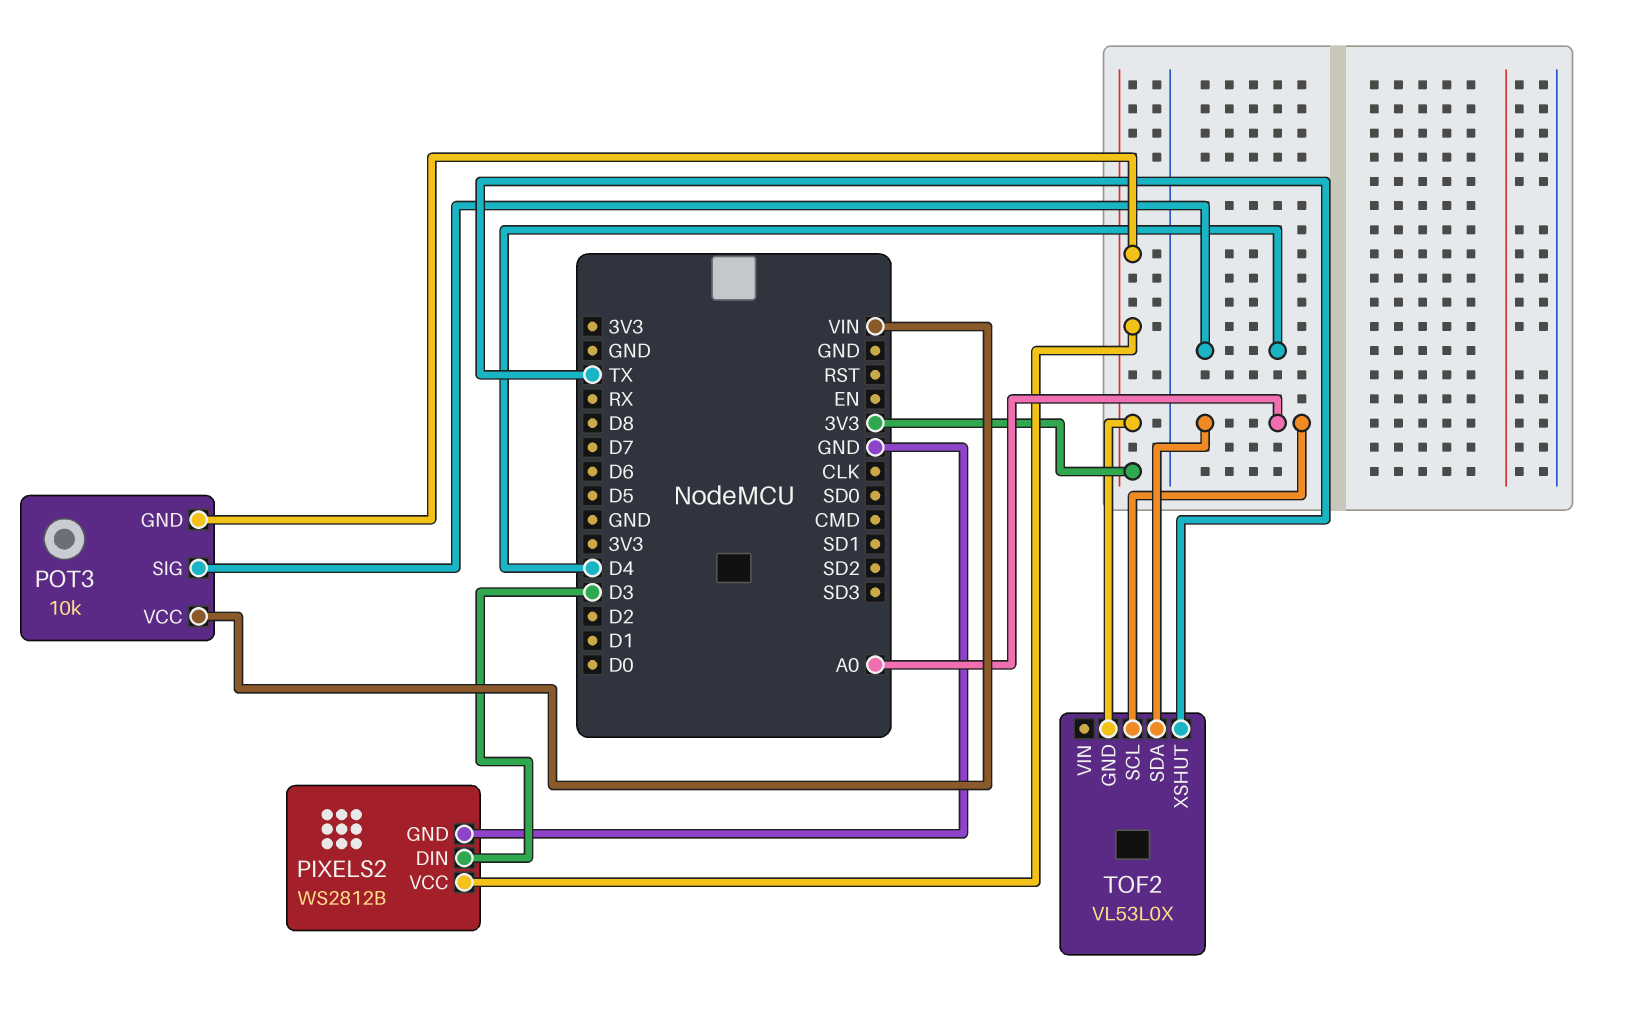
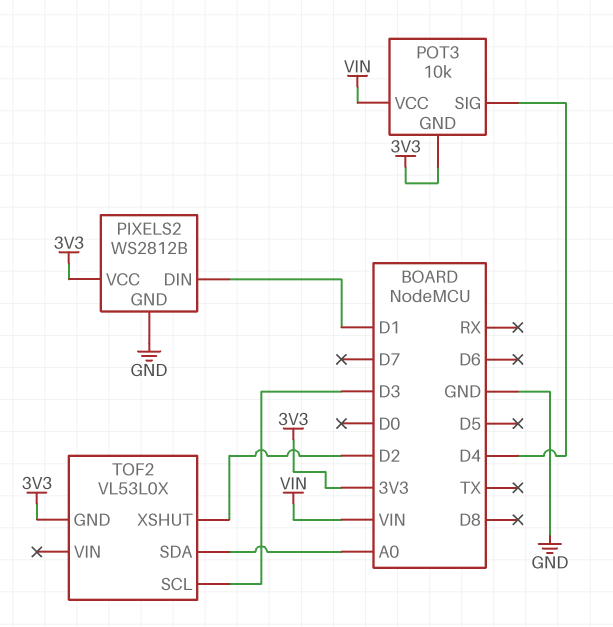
PIXELS2 pin DIN: D3 -> D1
TOF2 pin SCL: A0 -> D3
TOF2 pin XSHUT: TX -> D2

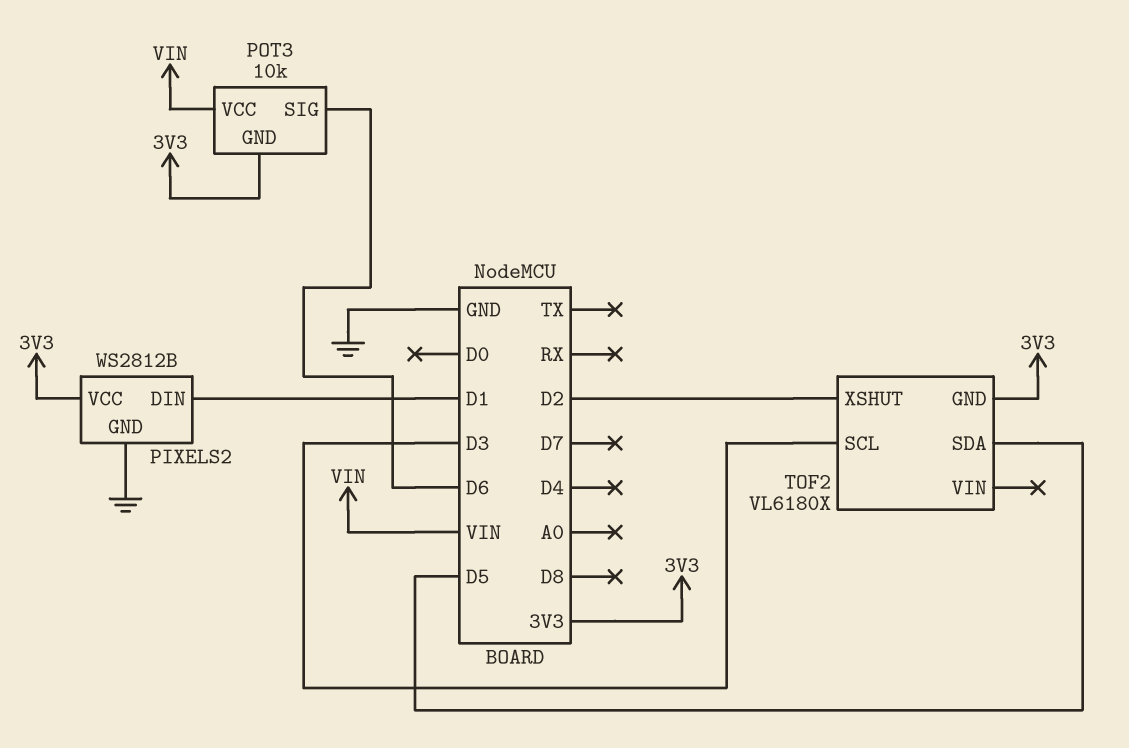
POT3 pin SIG: D4 -> D6
TOF2: VL53L0X -> VL6180X
TOF2 pin SDA: A0 -> D5

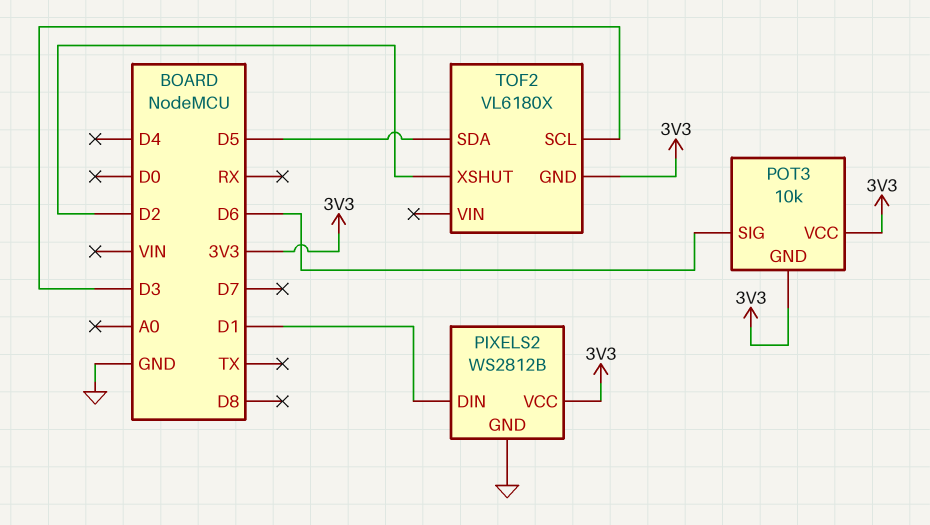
POT3 pin VCC: VIN -> 3V3

